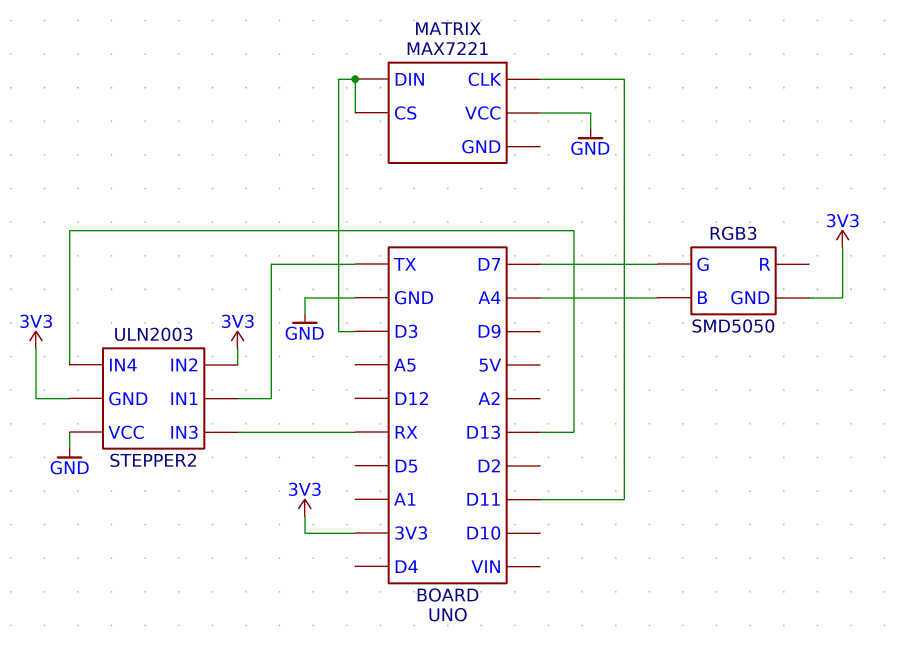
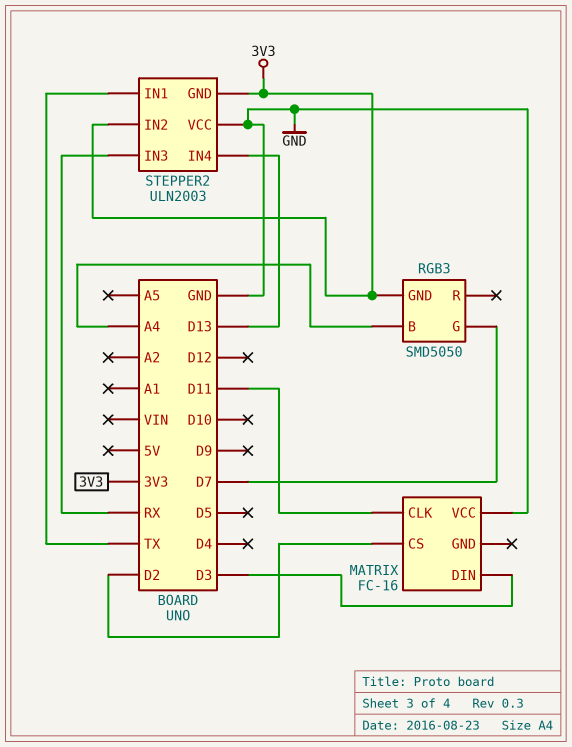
MATRIX: MAX7221 -> FC-16
MATRIX pin CS: D3 -> D2

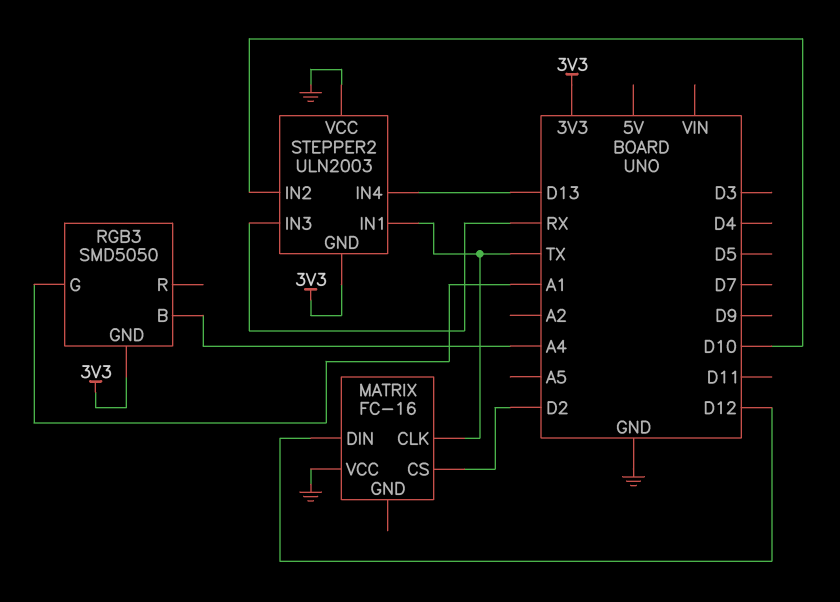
MATRIX pin CLK: D11 -> TX
MATRIX pin DIN: D3 -> D12
RGB3 pin G: D7 -> A1
STEPPER2 pin IN2: 3V3 -> D10

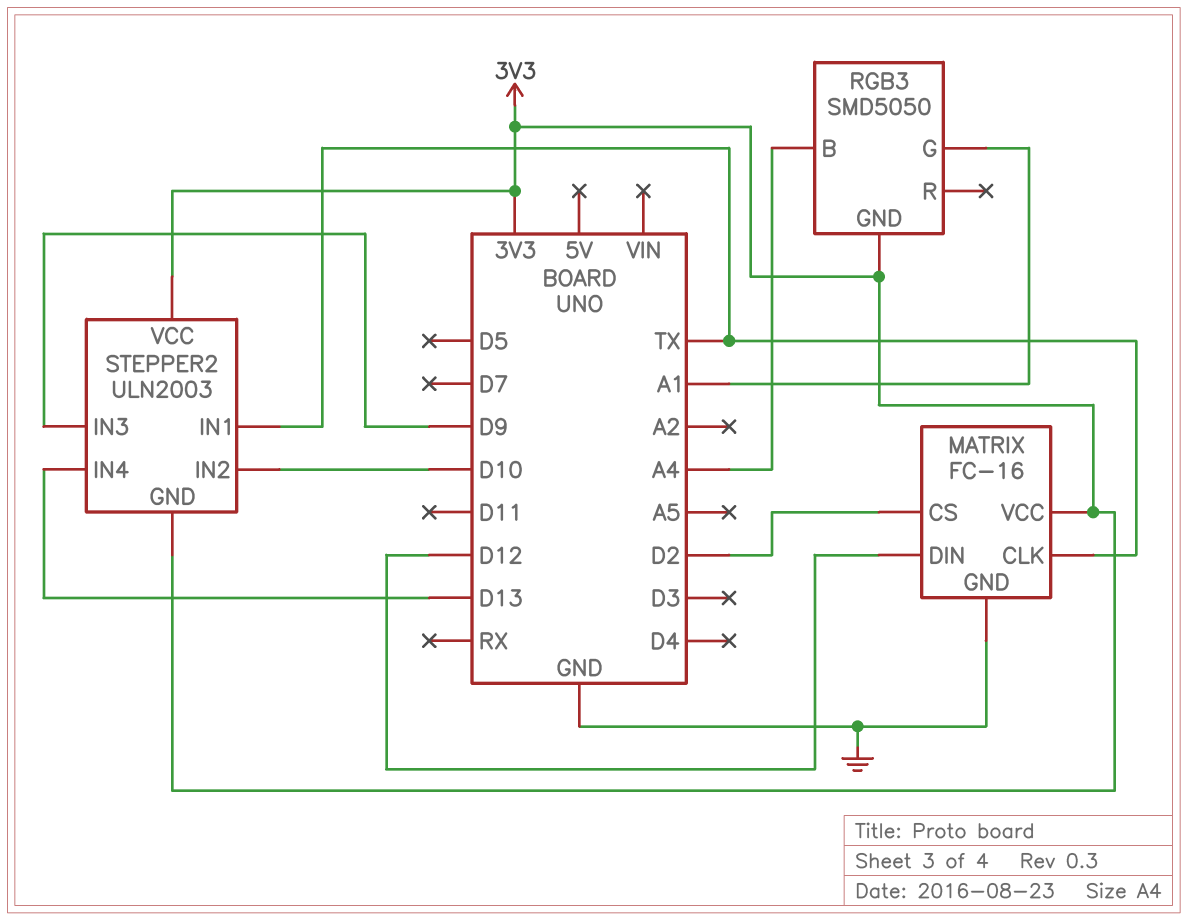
MATRIX pin GND: none -> GND
MATRIX pin VCC: GND -> 3V3
STEPPER2 pin IN3: RX -> D9
STEPPER2 pin VCC: GND -> 3V3

